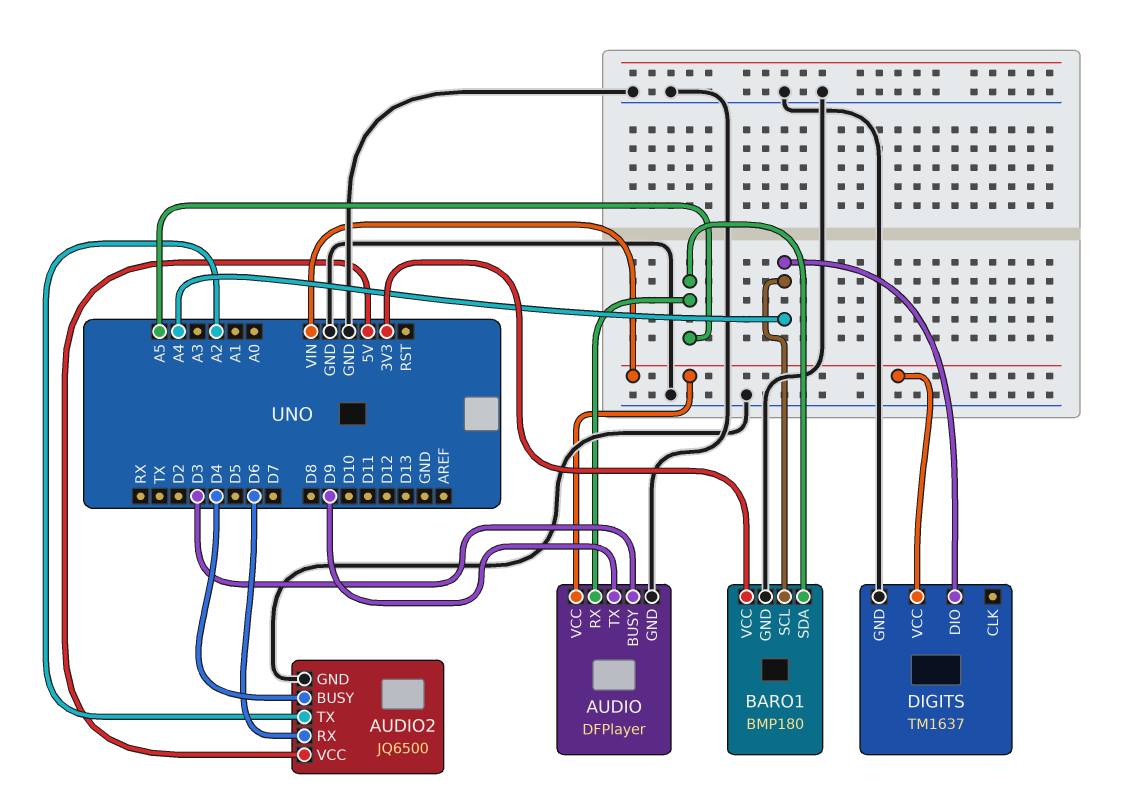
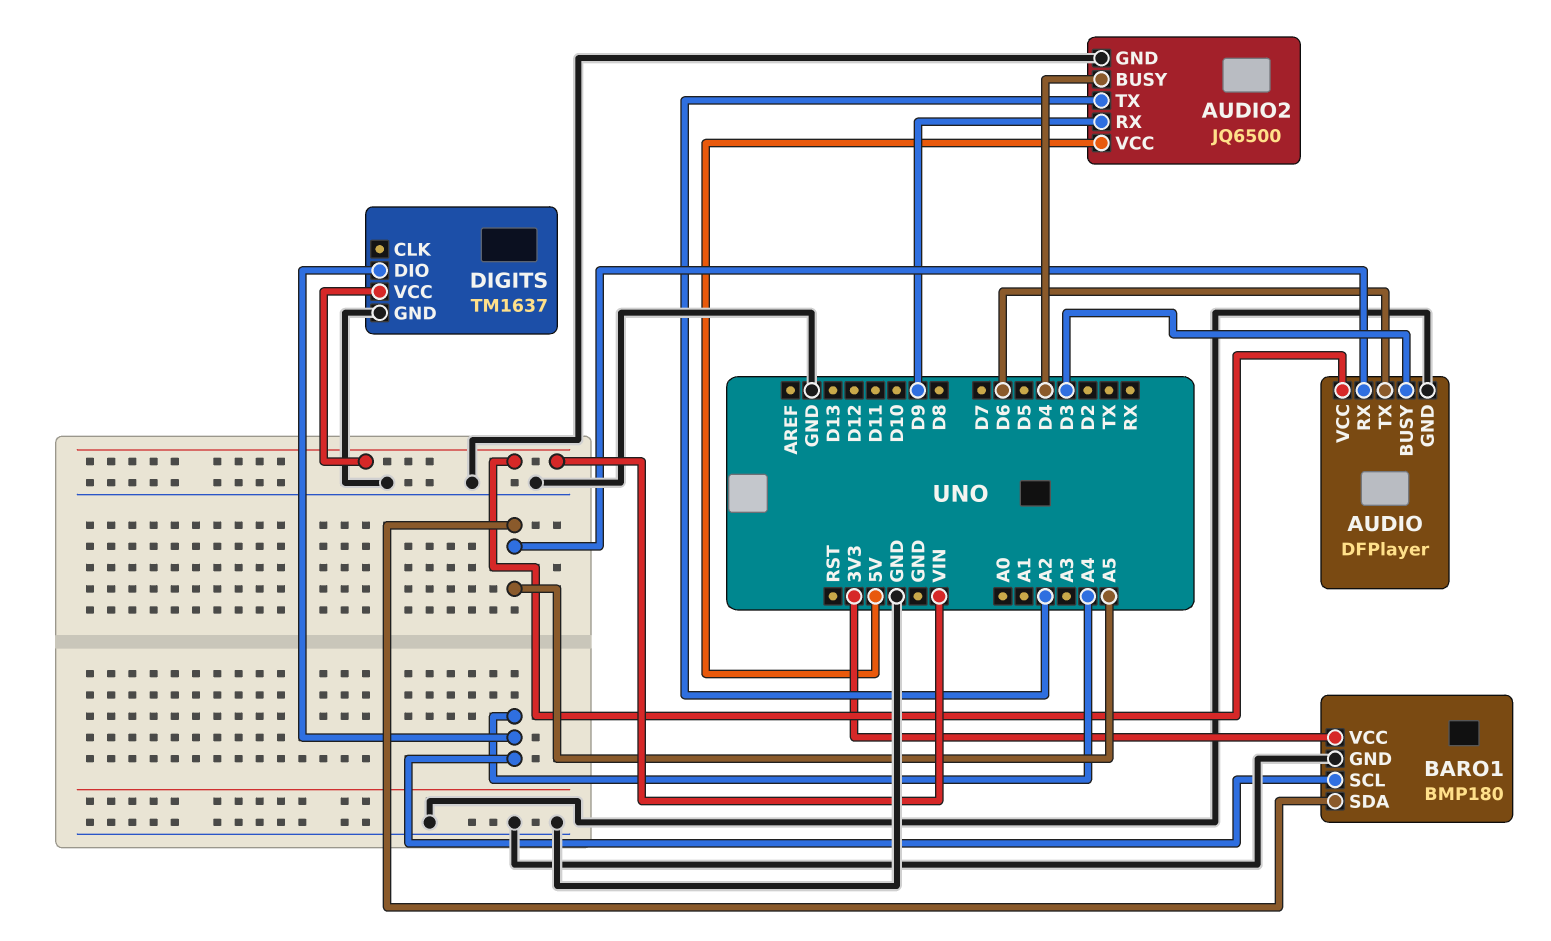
AUDIO pin TX: D9 -> D6
AUDIO2 pin RX: D6 -> D9

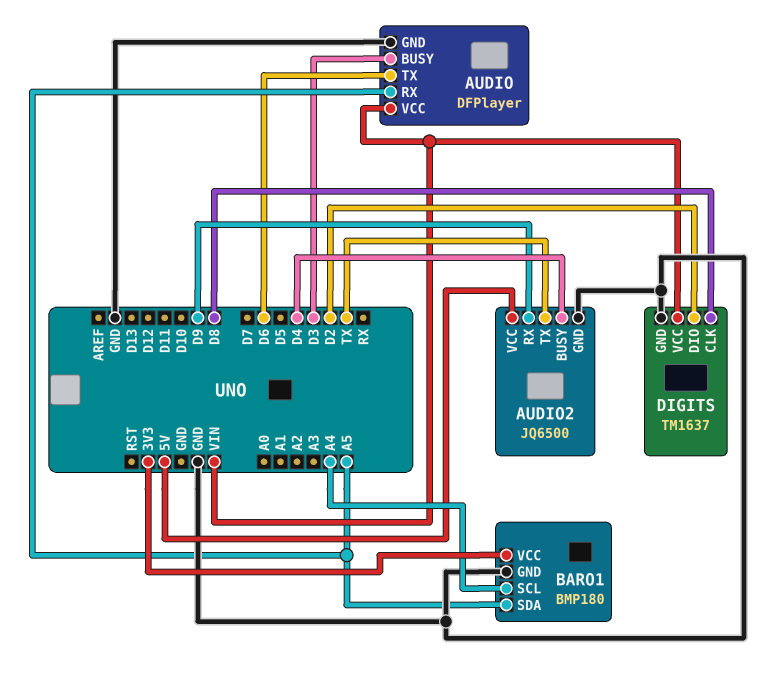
AUDIO2 pin TX: A2 -> TX
DIGITS pin CLK: none -> D8
DIGITS pin DIO: A4 -> D2

